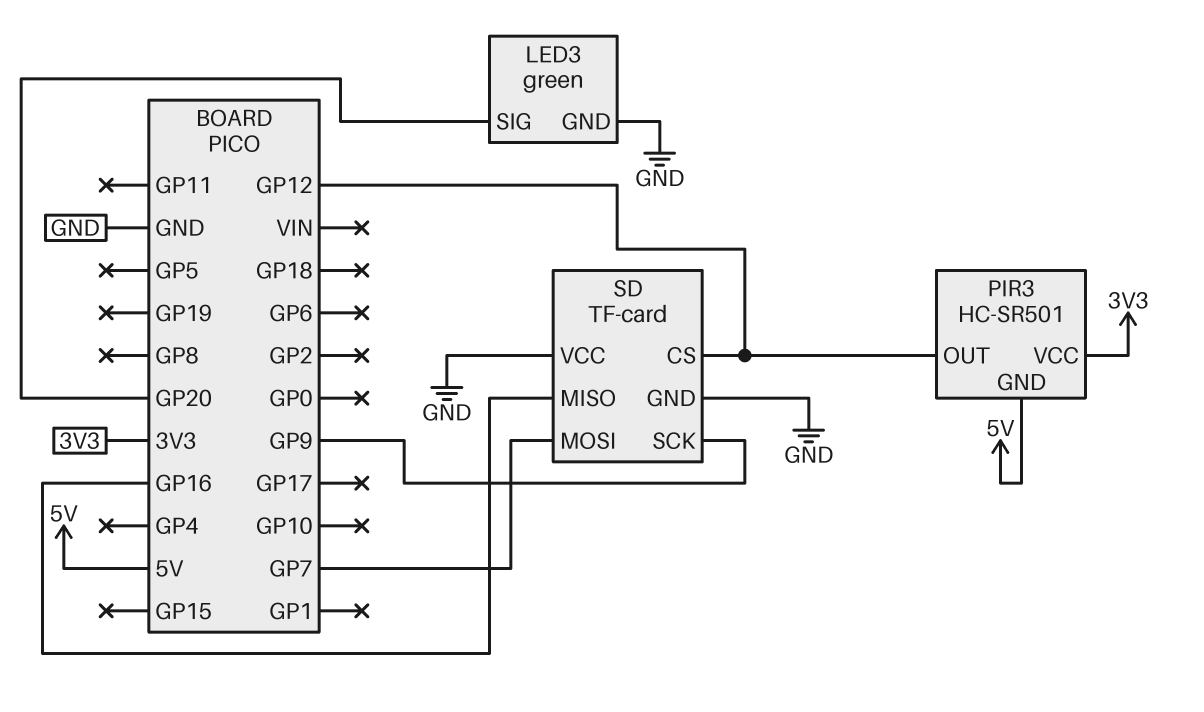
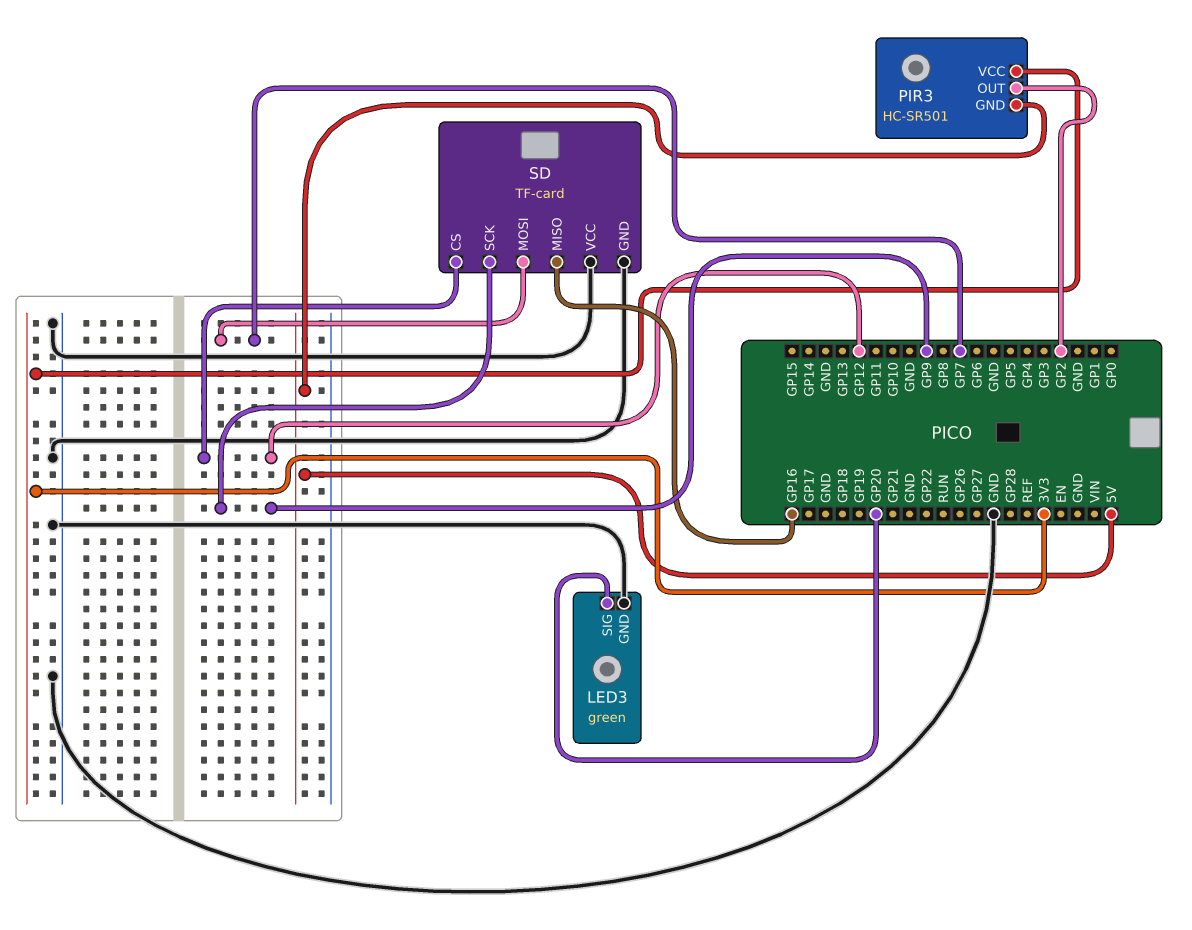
PIR3 pin OUT: GP12 -> GP2

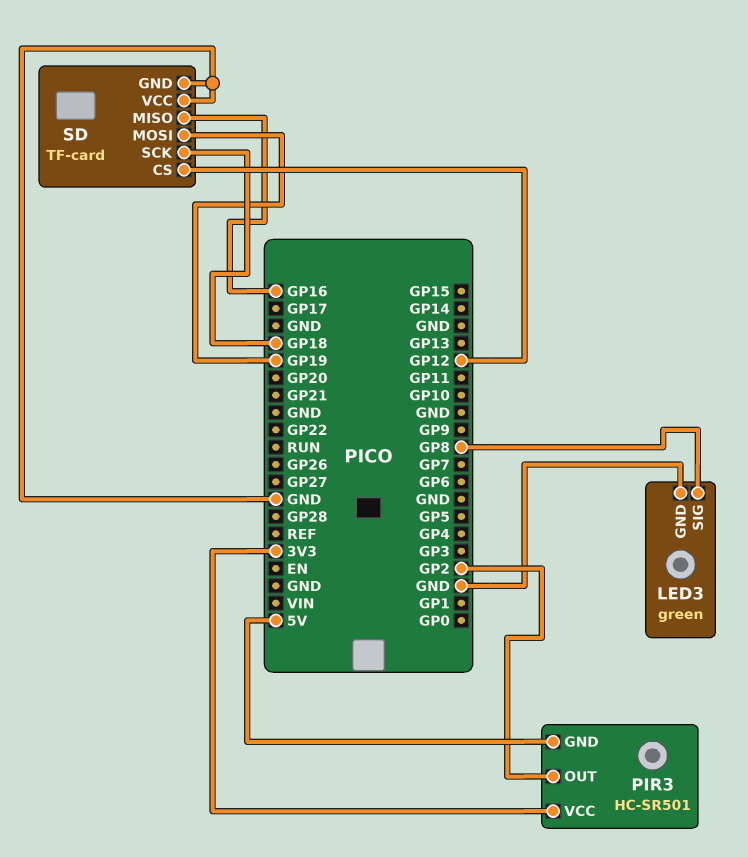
LED3 pin SIG: GP20 -> GP8
SD pin MOSI: GP7 -> GP19
SD pin SCK: GP9 -> GP18

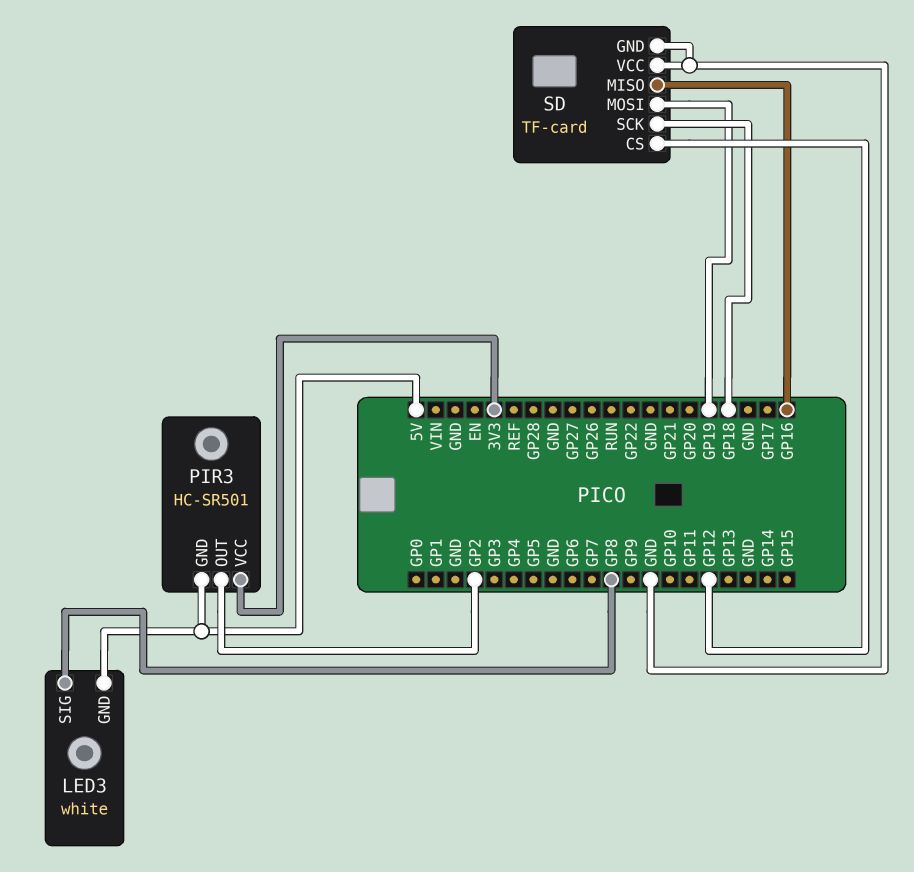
LED3: green -> white
LED3 pin GND: GND -> 5V

